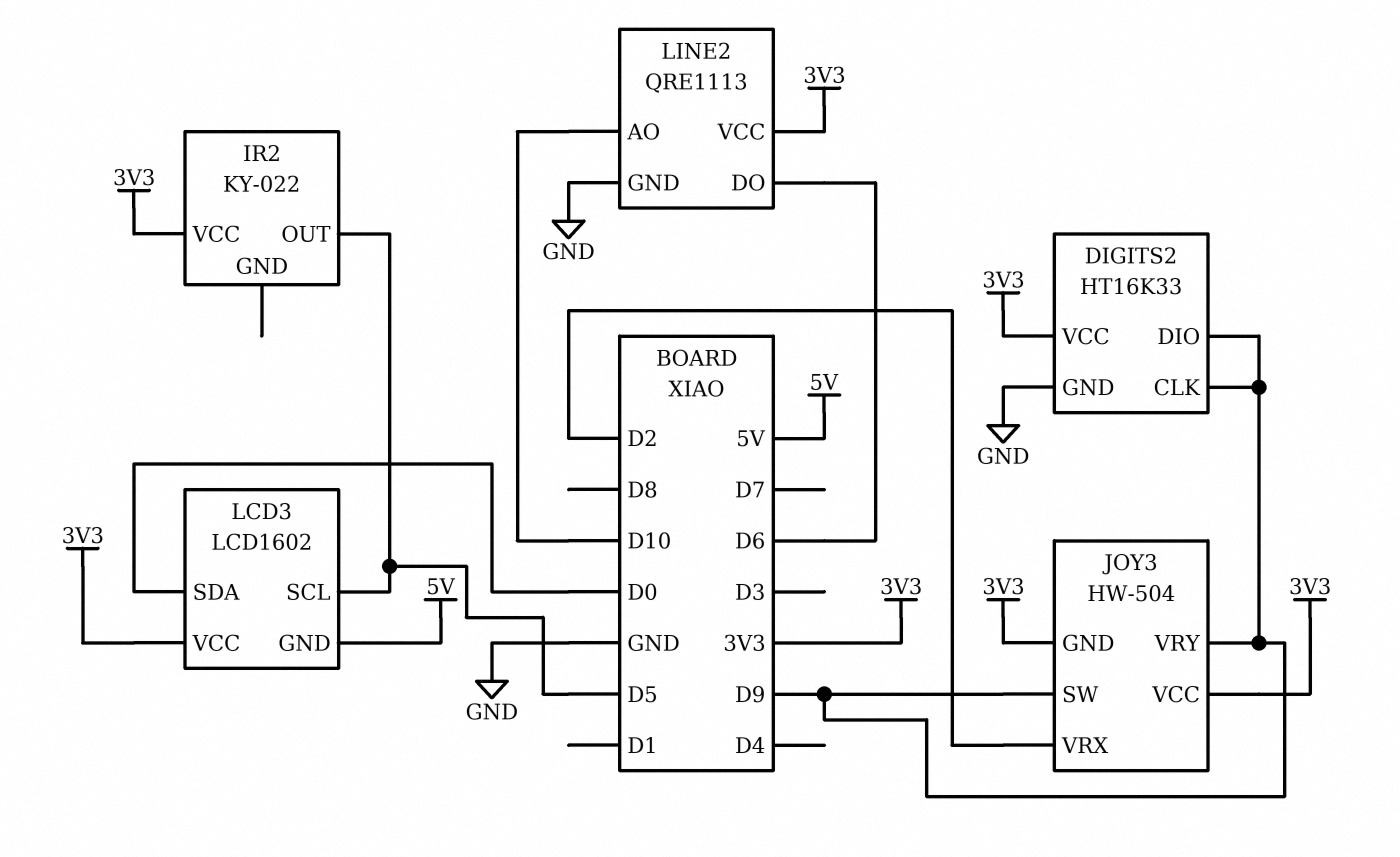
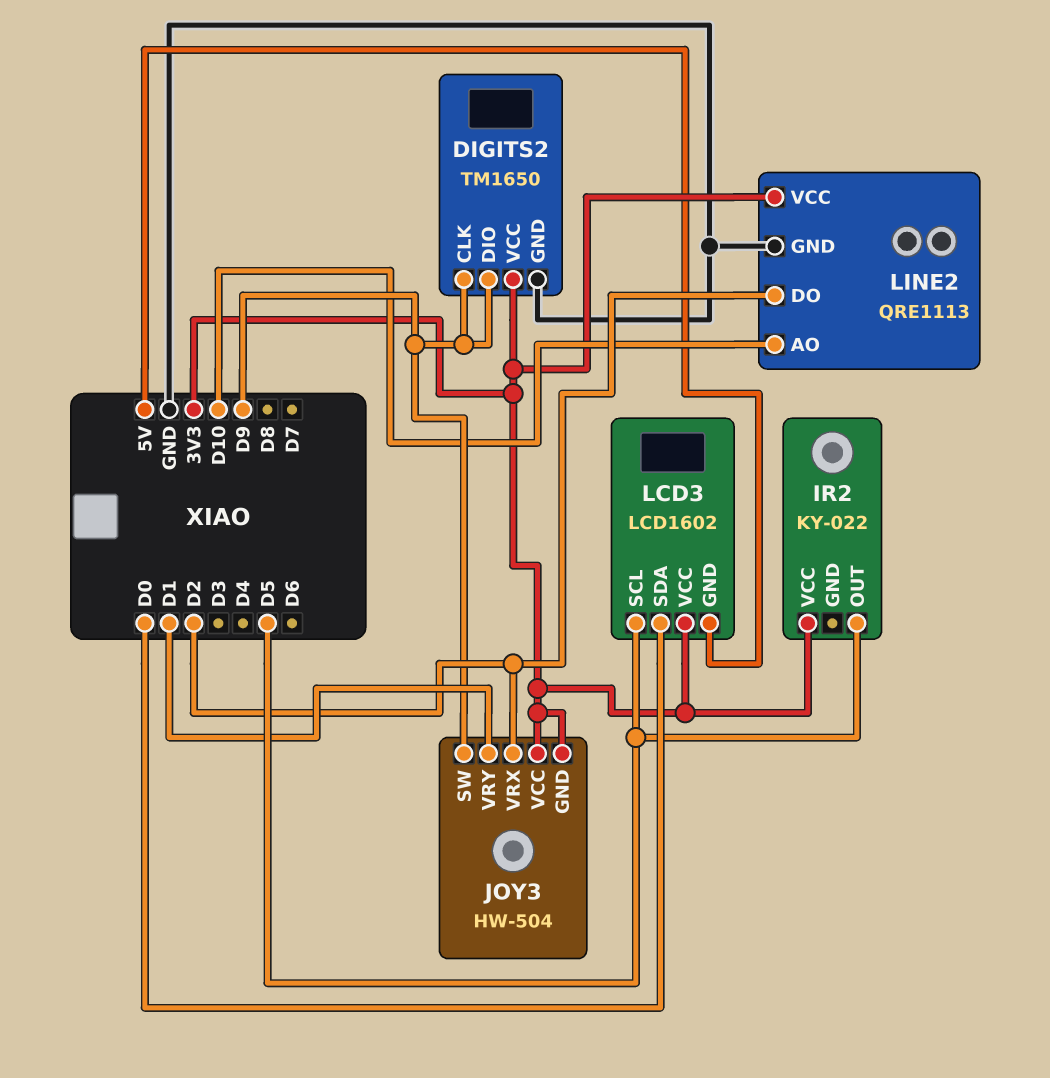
DIGITS2: HT16K33 -> TM1650
JOY3 pin VRY: D9 -> D1
LINE2 pin DO: D6 -> D2

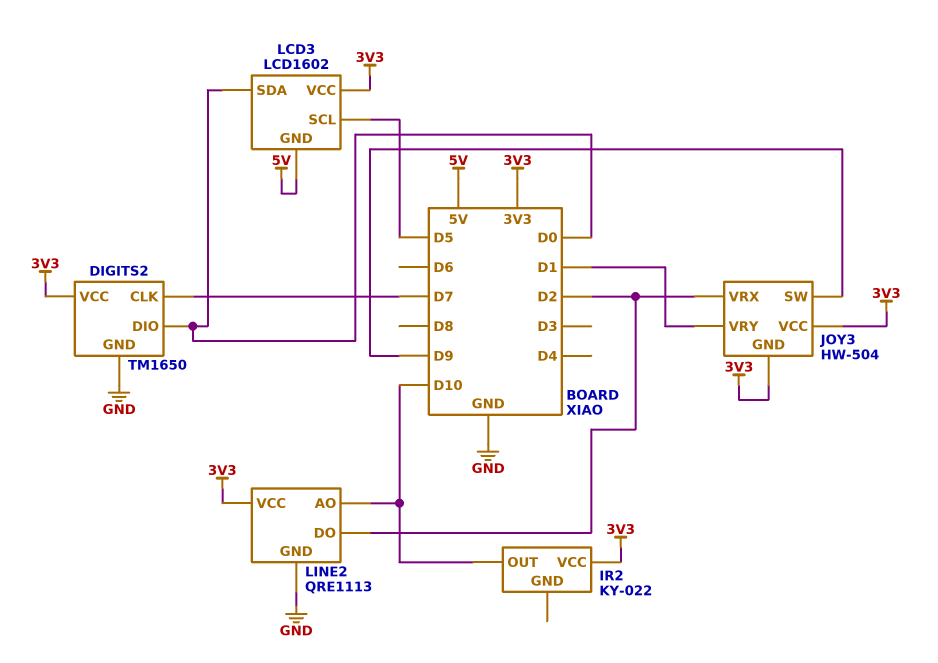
DIGITS2 pin CLK: D9 -> D7
DIGITS2 pin DIO: D9 -> D0
IR2 pin OUT: D5 -> D10

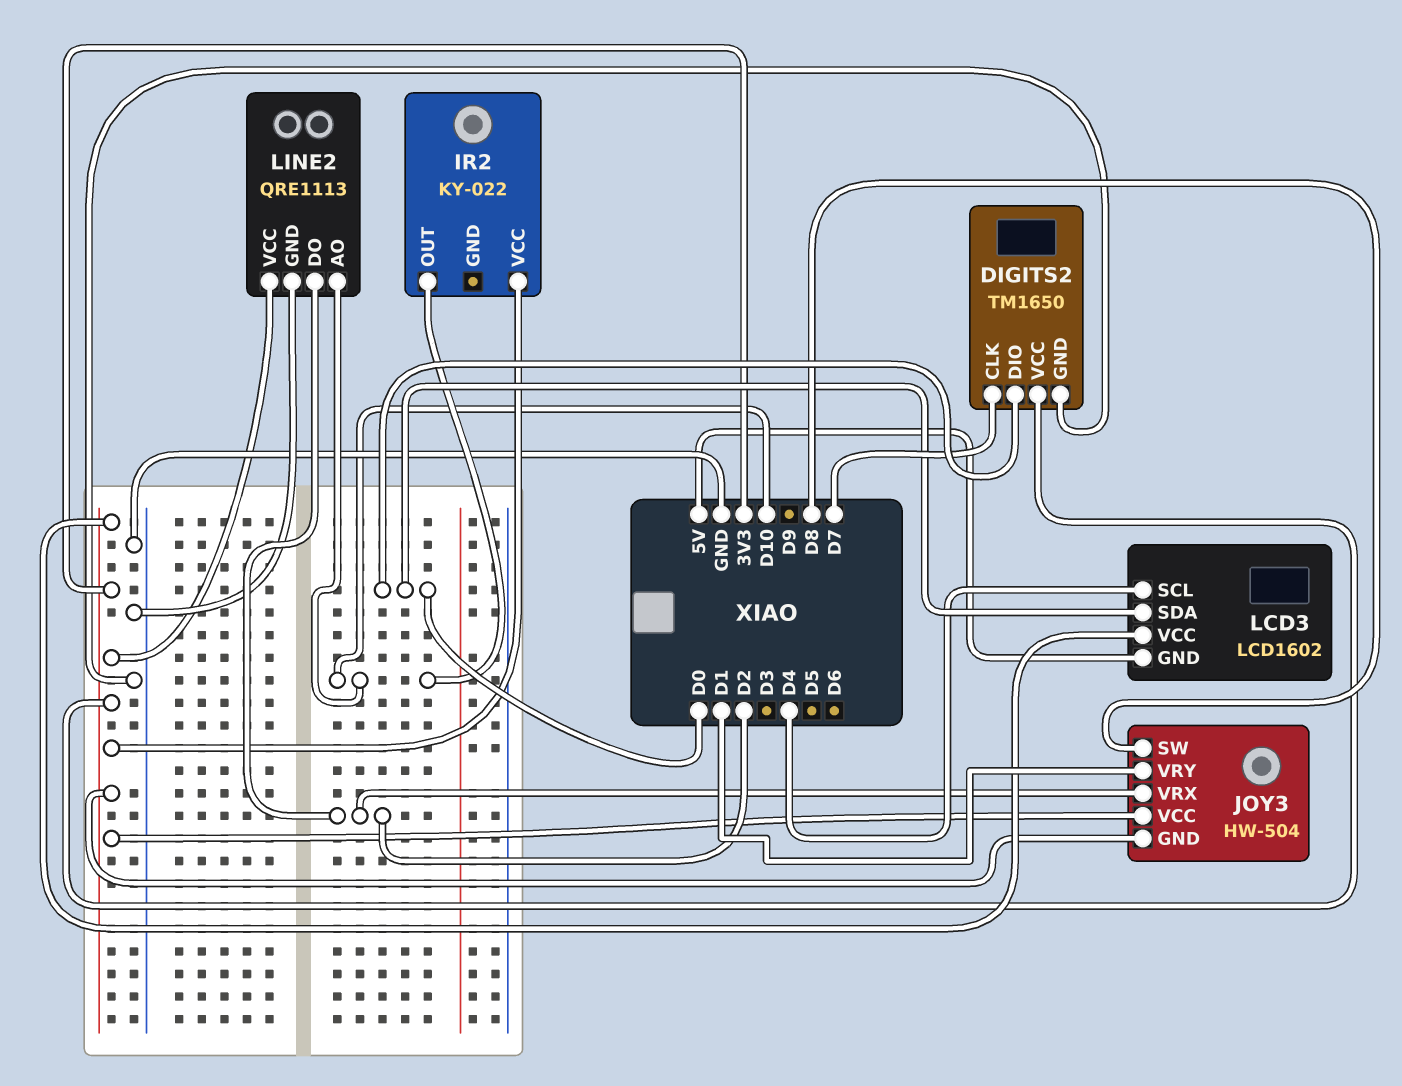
JOY3 pin SW: D9 -> D8
LCD3 pin SCL: D5 -> D4

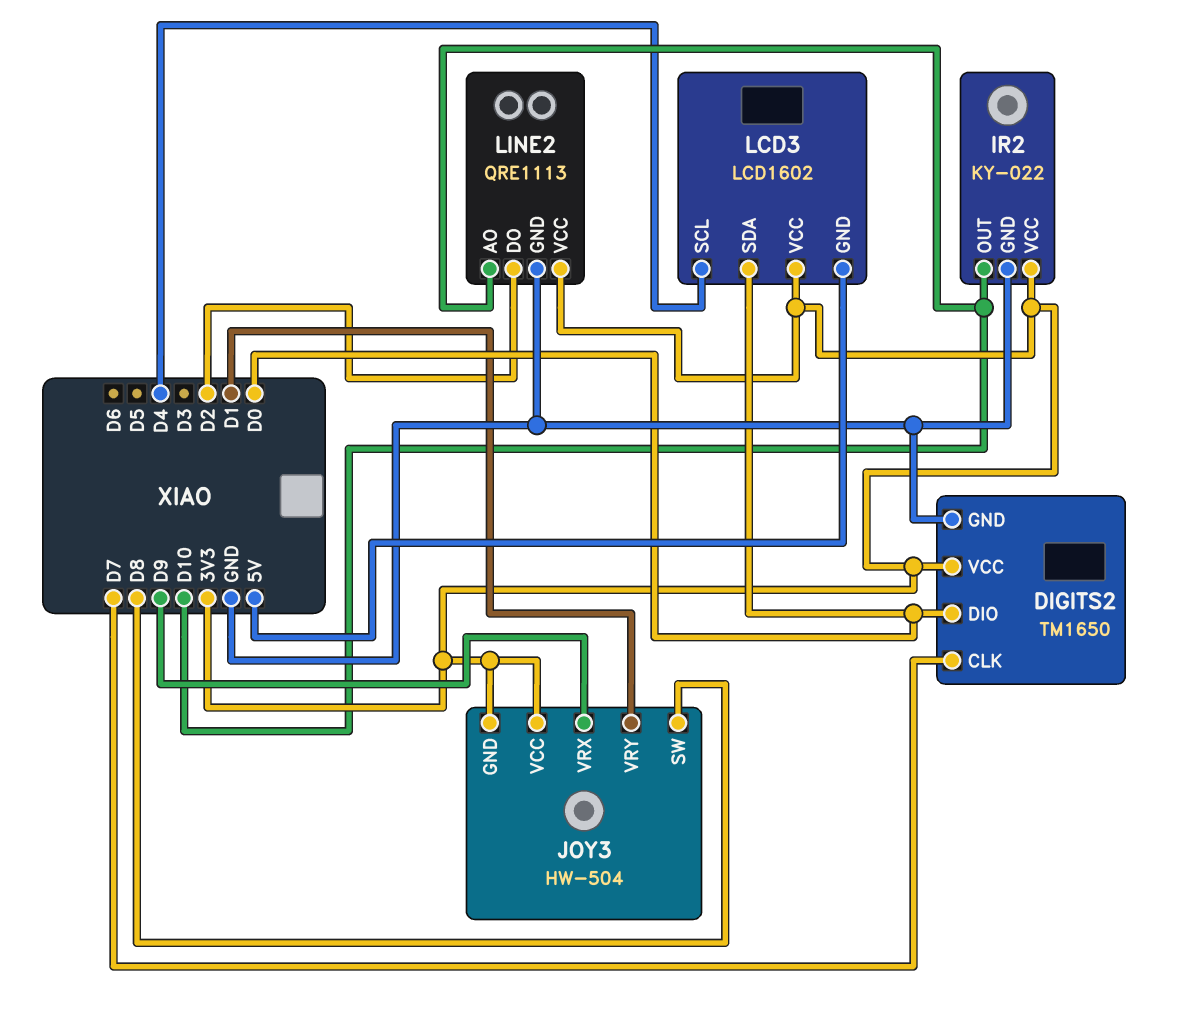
IR2 pin GND: none -> GND
JOY3 pin VRX: D2 -> D9

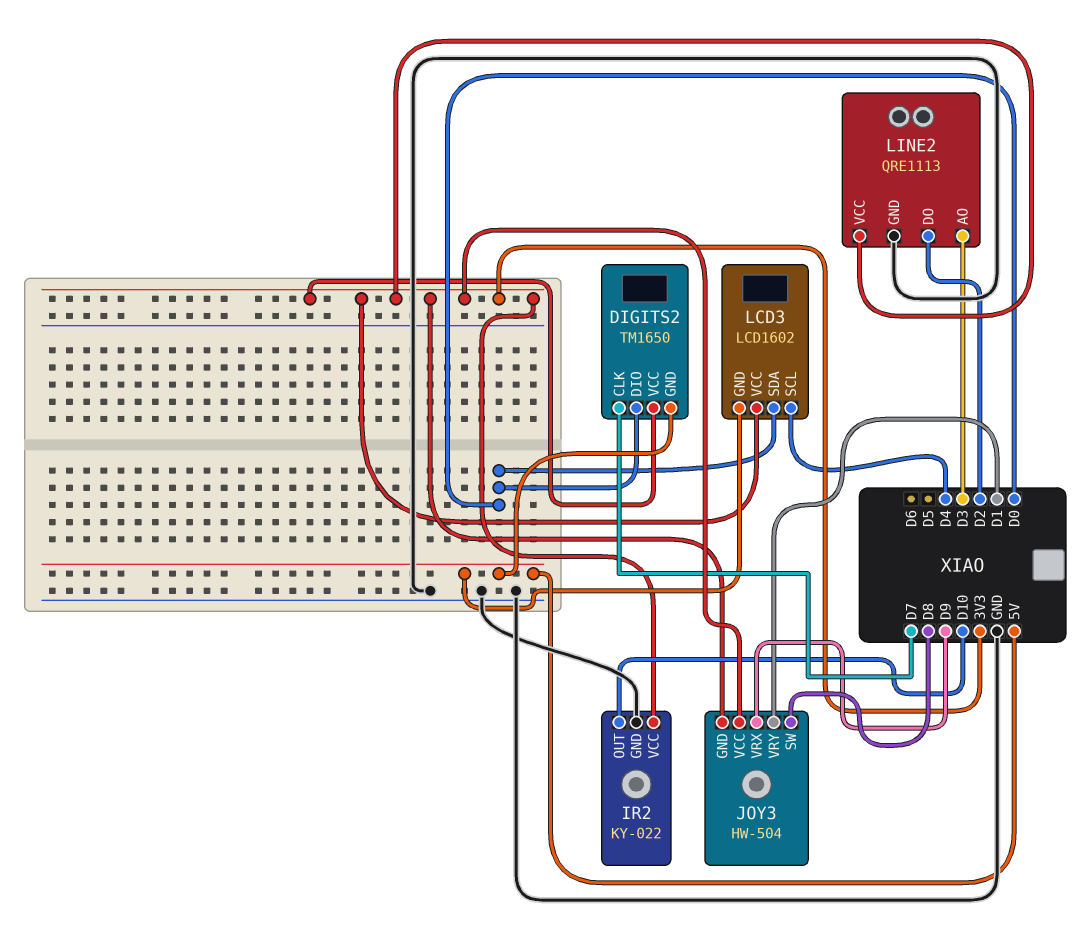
DIGITS2 pin GND: GND -> 5V
LINE2 pin AO: D10 -> D3

